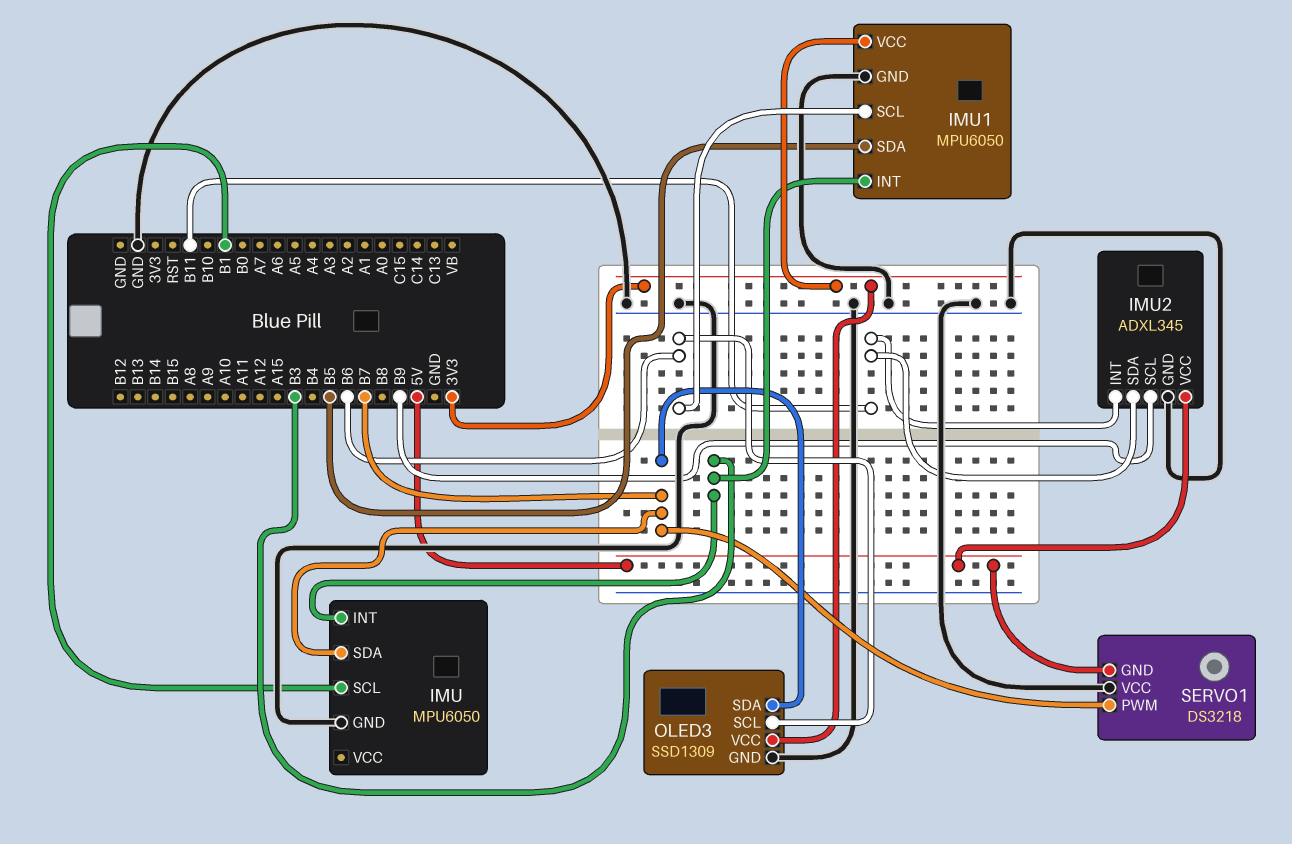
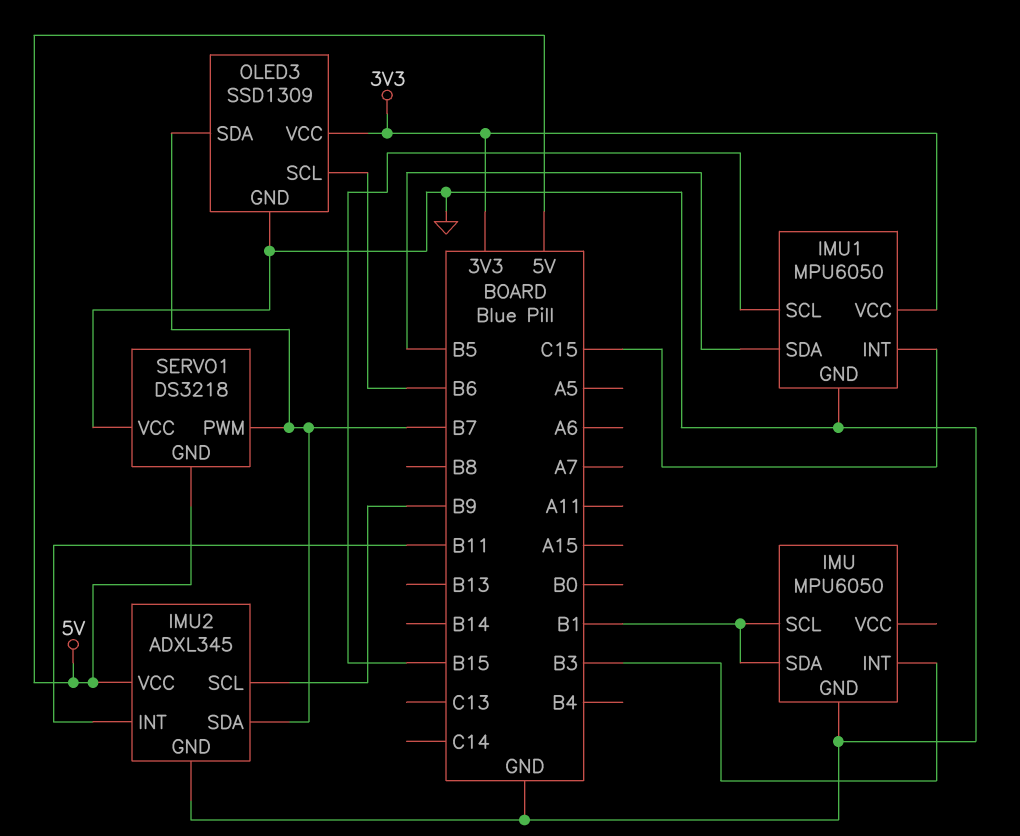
IMU pin SDA: B7 -> B1
IMU1 pin INT: B3 -> C15
IMU1 pin SCL: B6 -> B15
IMU2 pin SDA: B11 -> B7

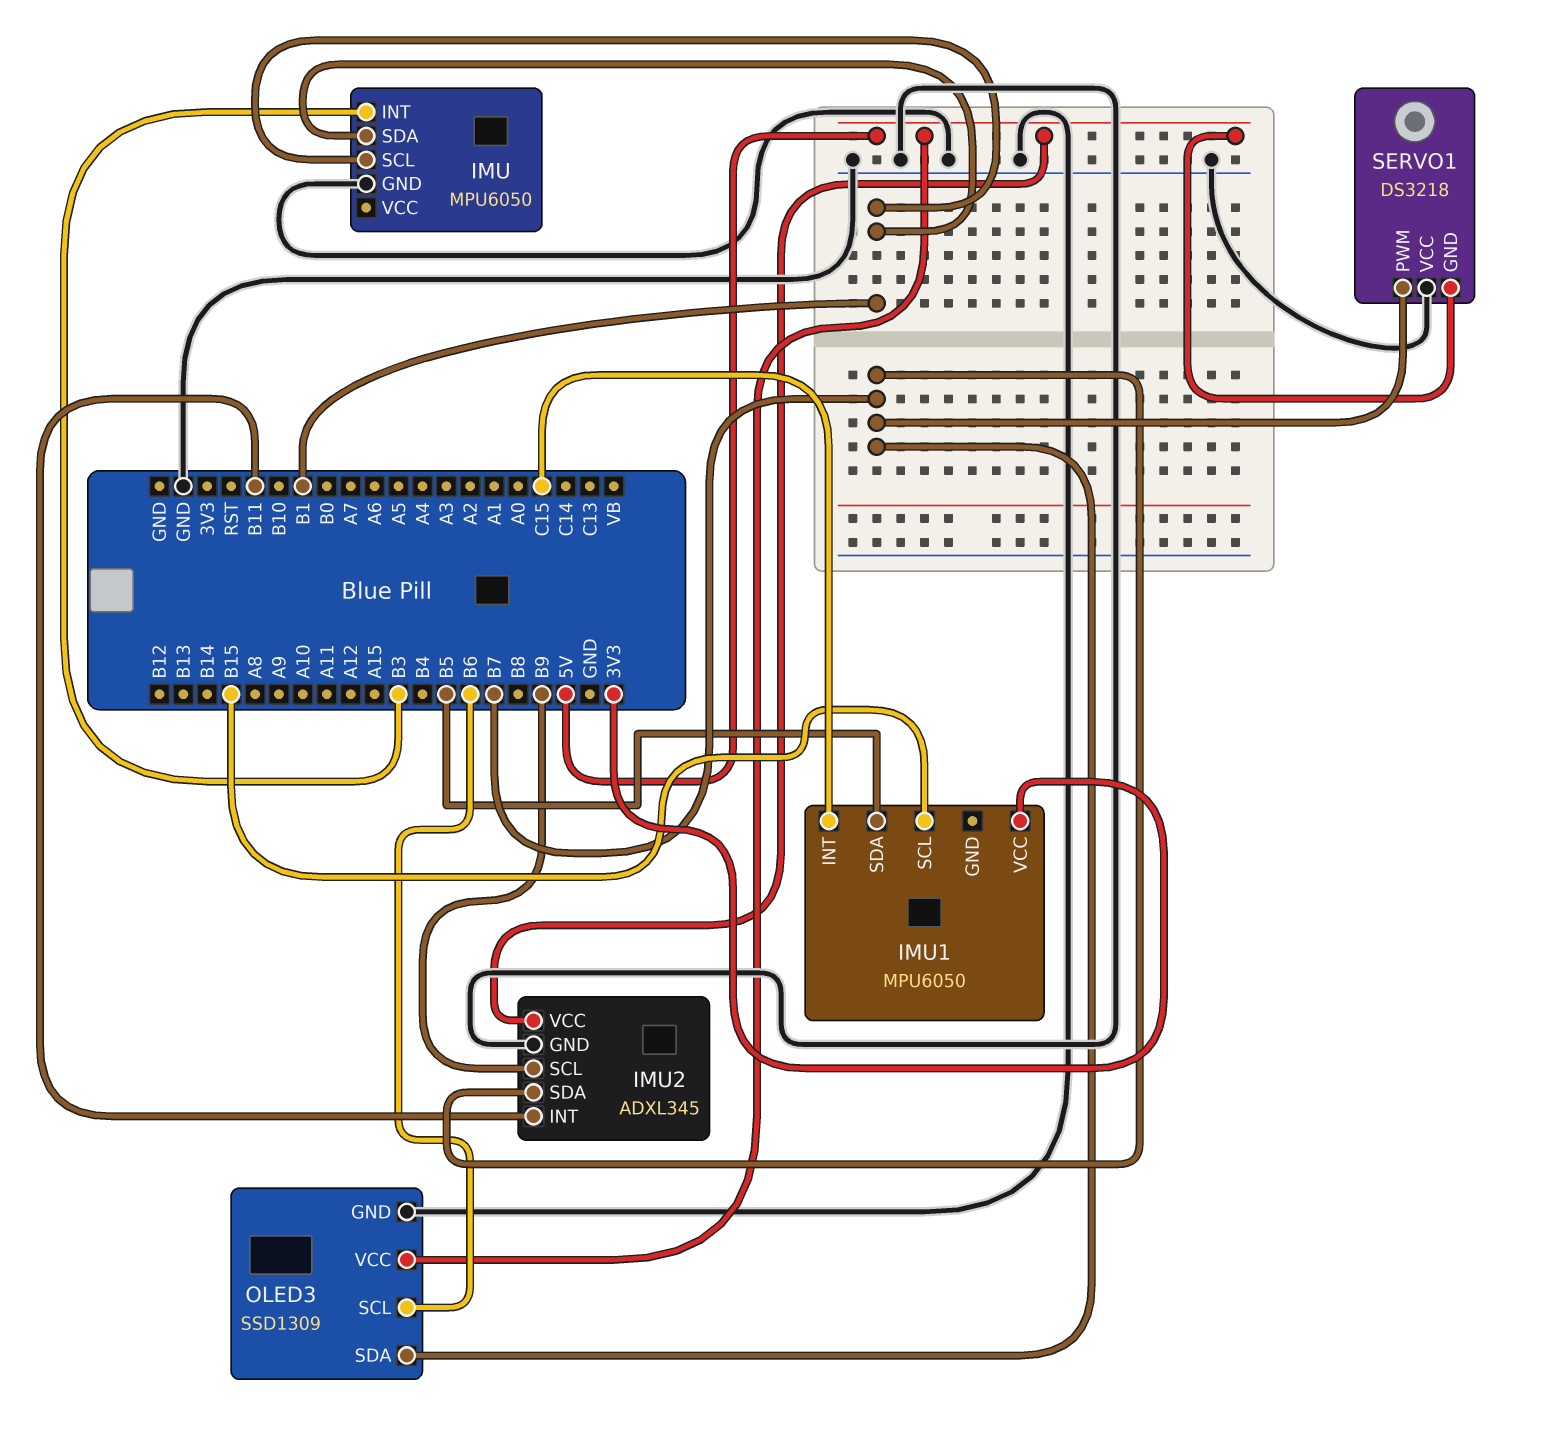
IMU1 pin GND: GND -> none
OLED3 pin VCC: 3V3 -> 5V

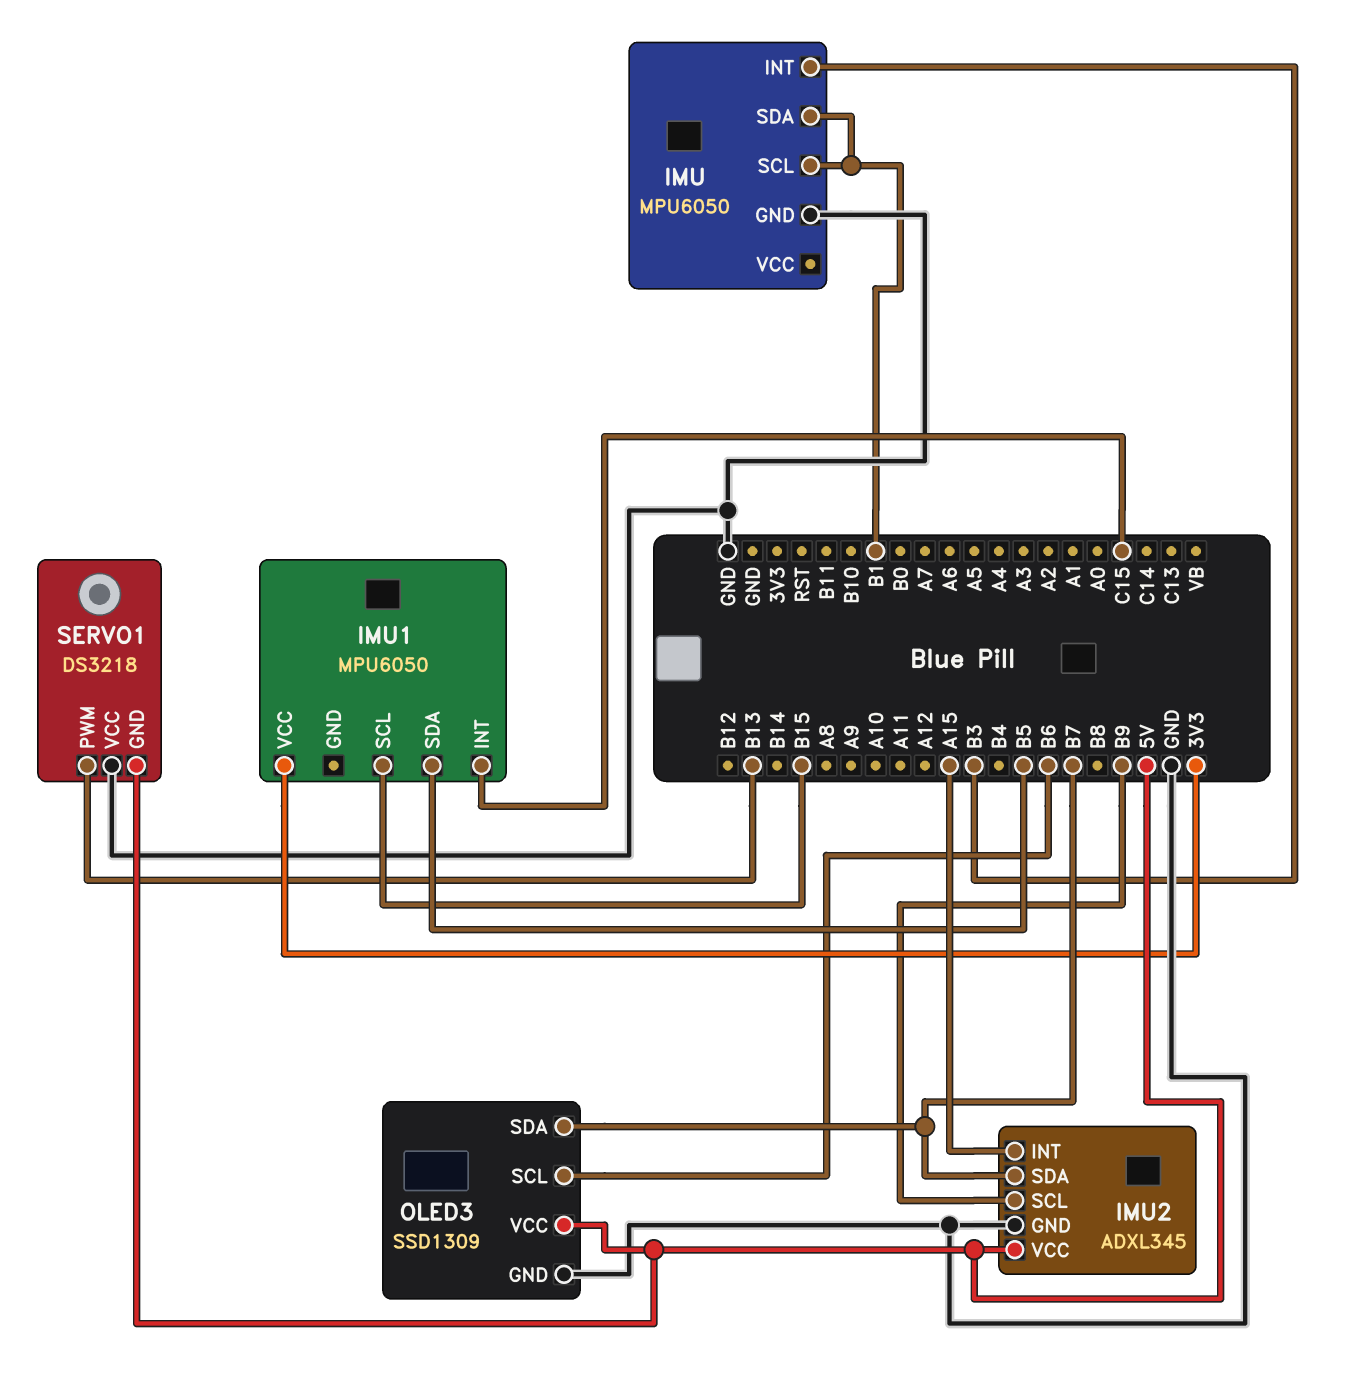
IMU2 pin INT: B11 -> A15
SERVO1 pin PWM: B7 -> B13

